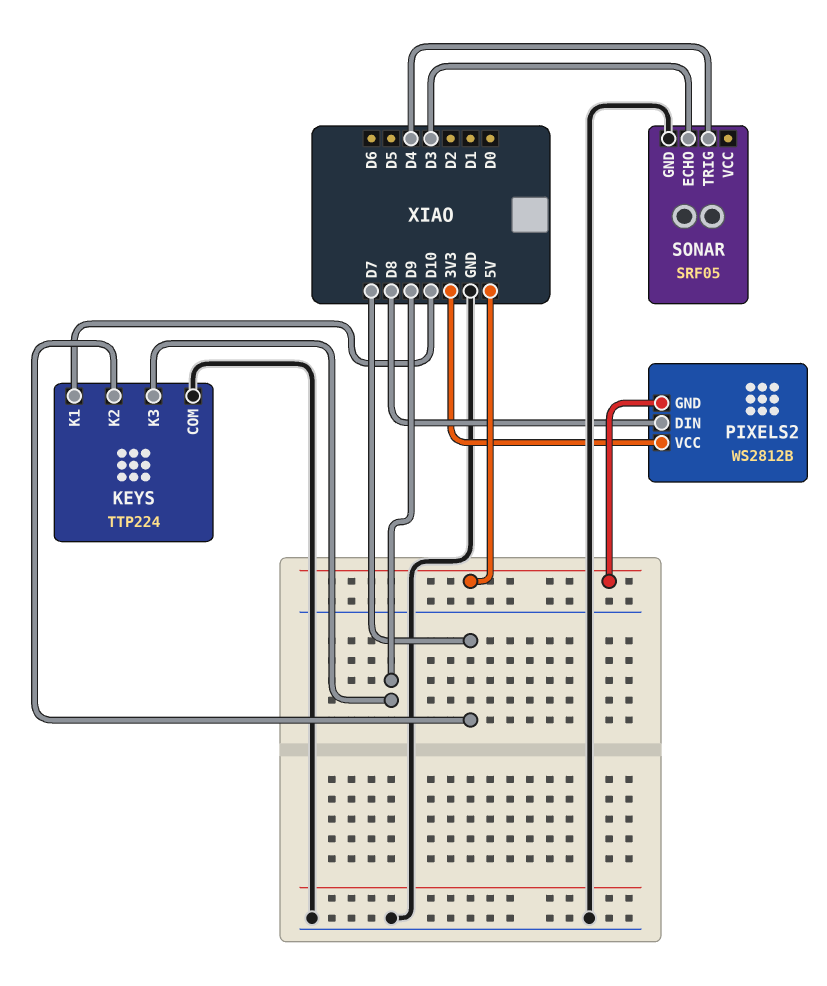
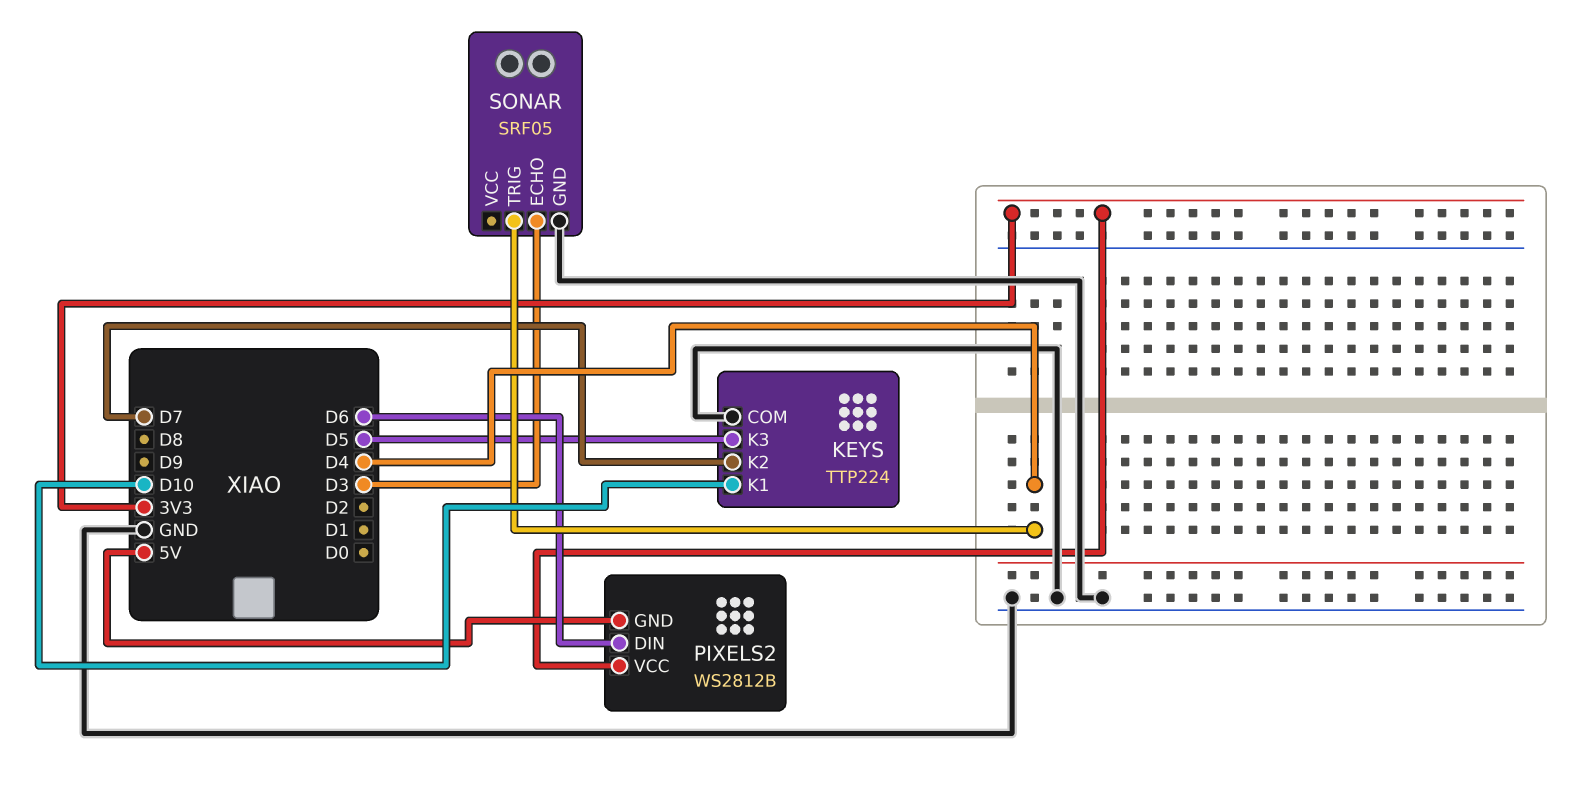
KEYS pin K3: D9 -> D5
PIXELS2 pin DIN: D8 -> D6

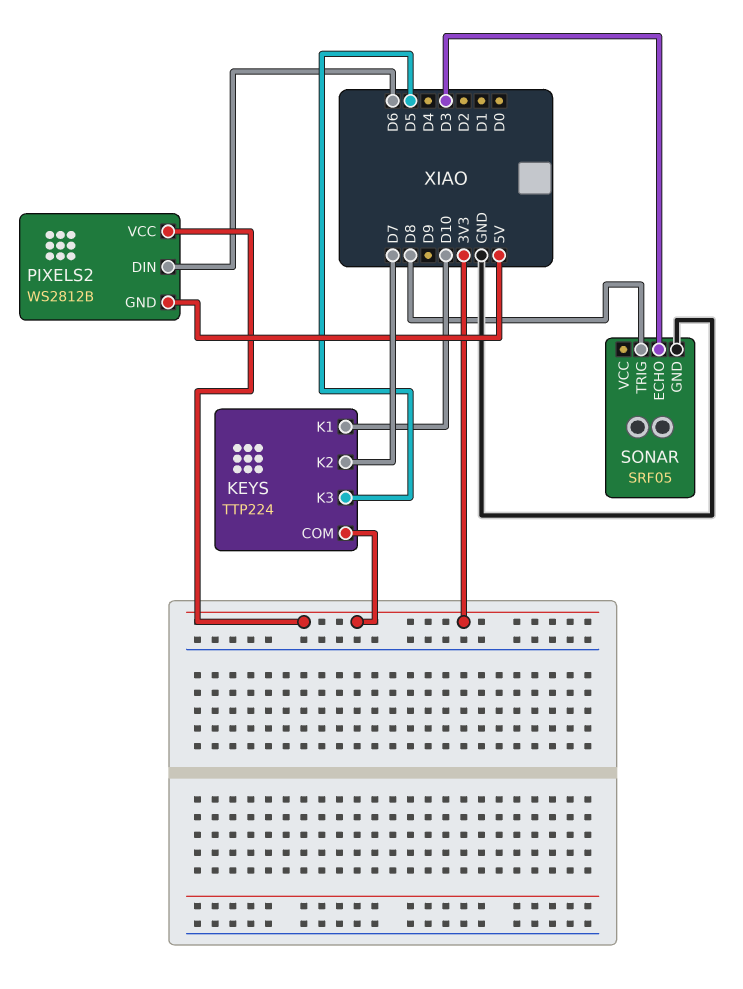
KEYS pin COM: GND -> 3V3
SONAR pin TRIG: D4 -> D8

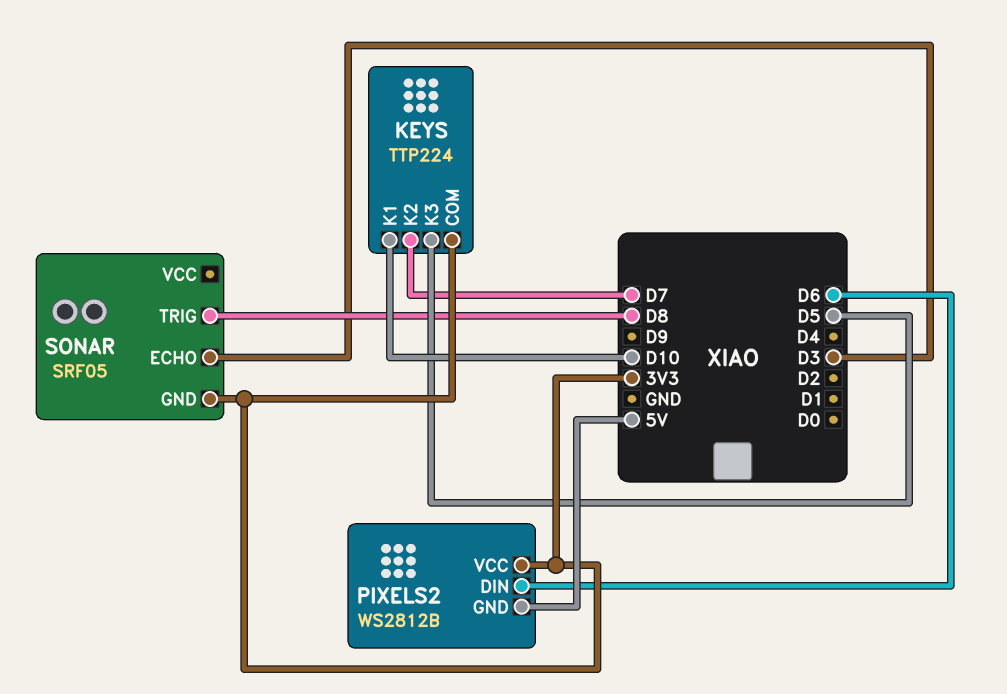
SONAR pin GND: GND -> 3V3

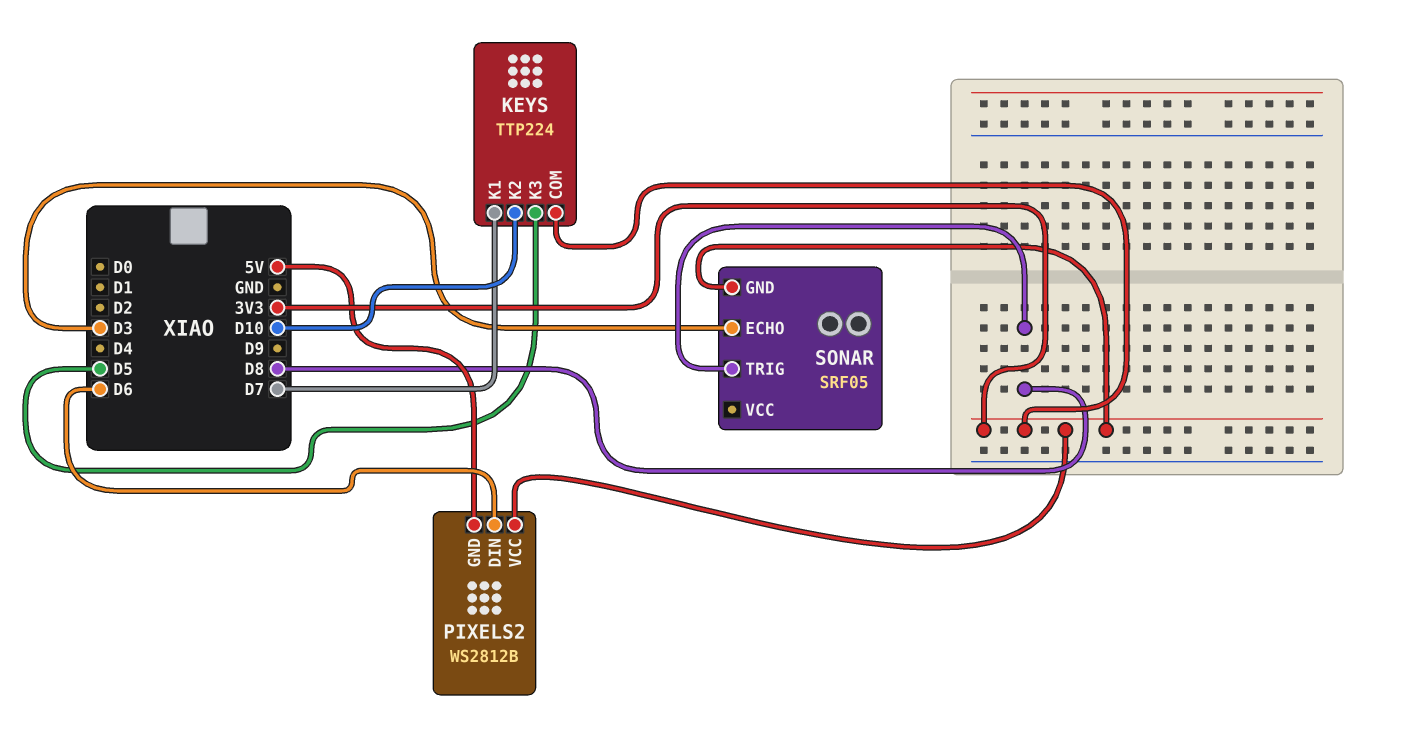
KEYS pin K1: D10 -> D7
KEYS pin K2: D7 -> D10

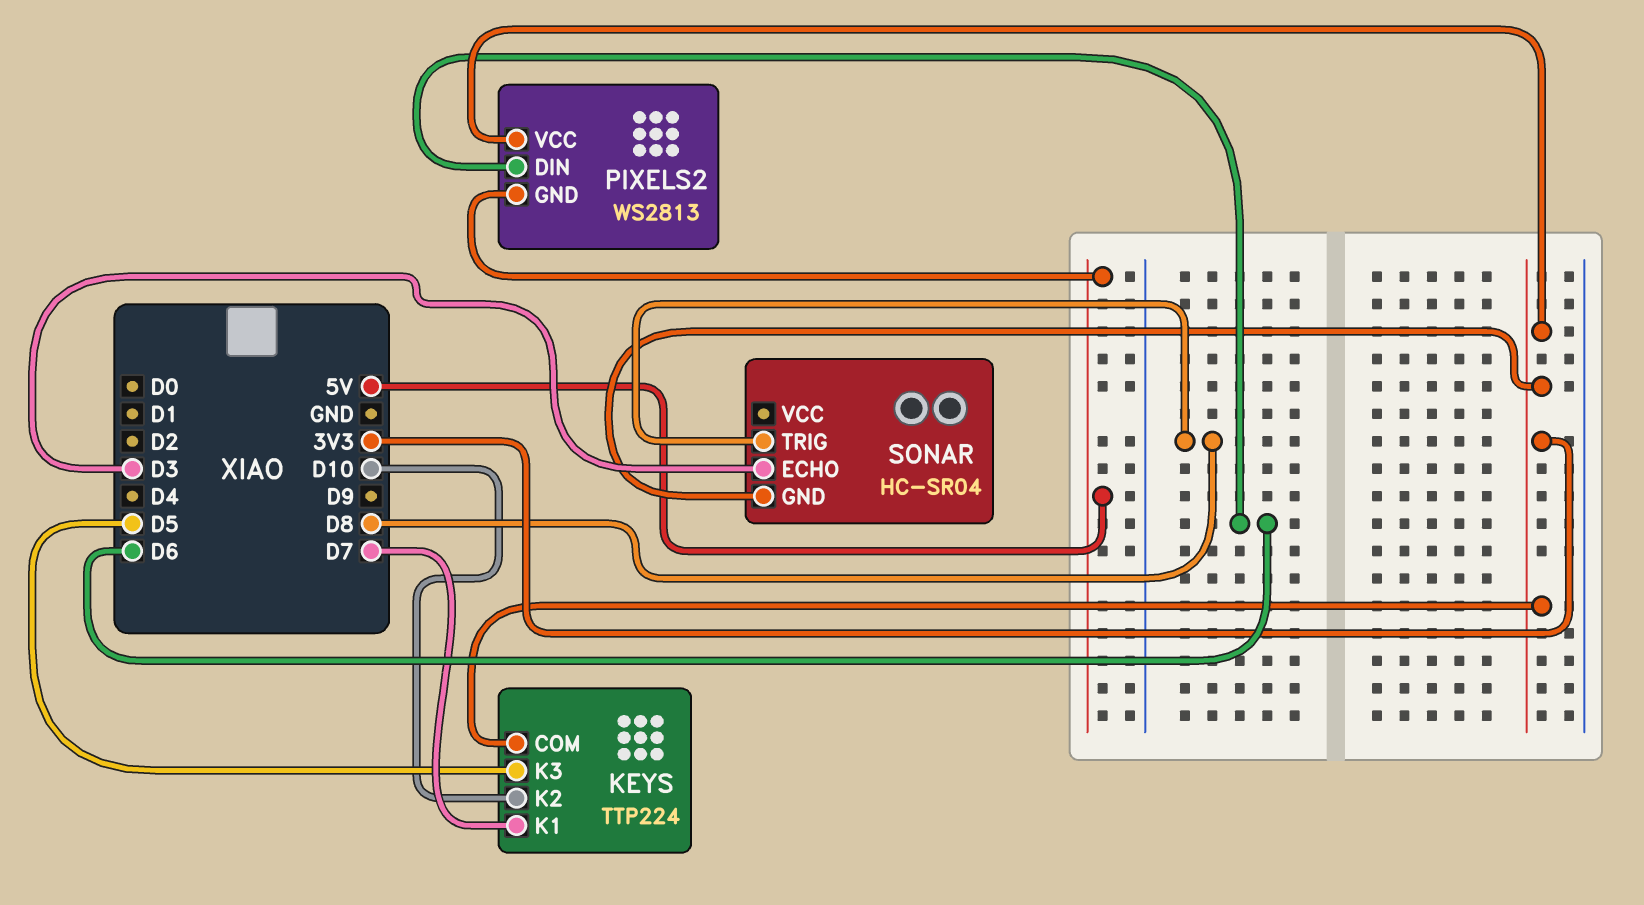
PIXELS2: WS2812B -> WS2813
SONAR: SRF05 -> HC-SR04

